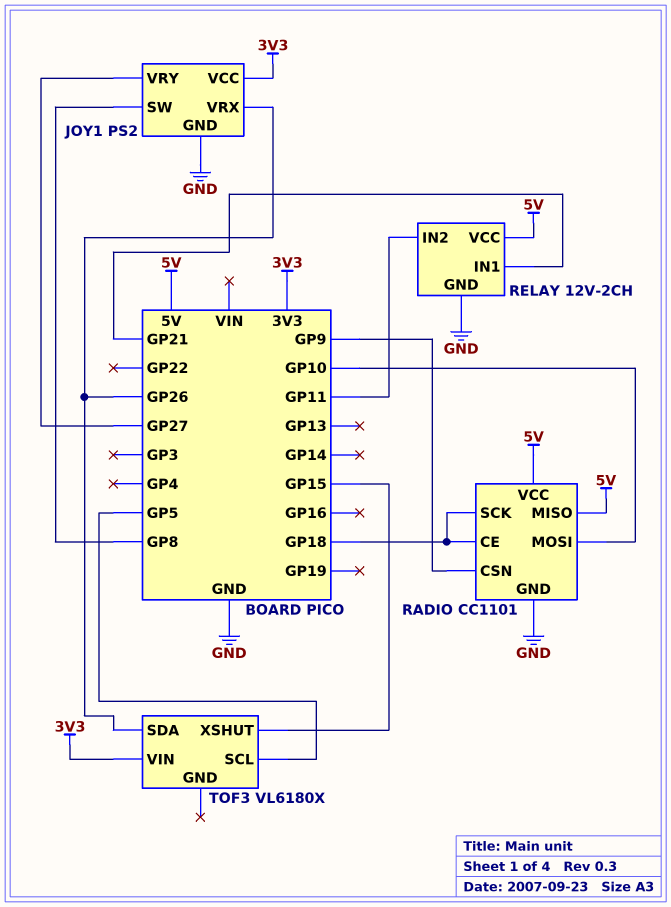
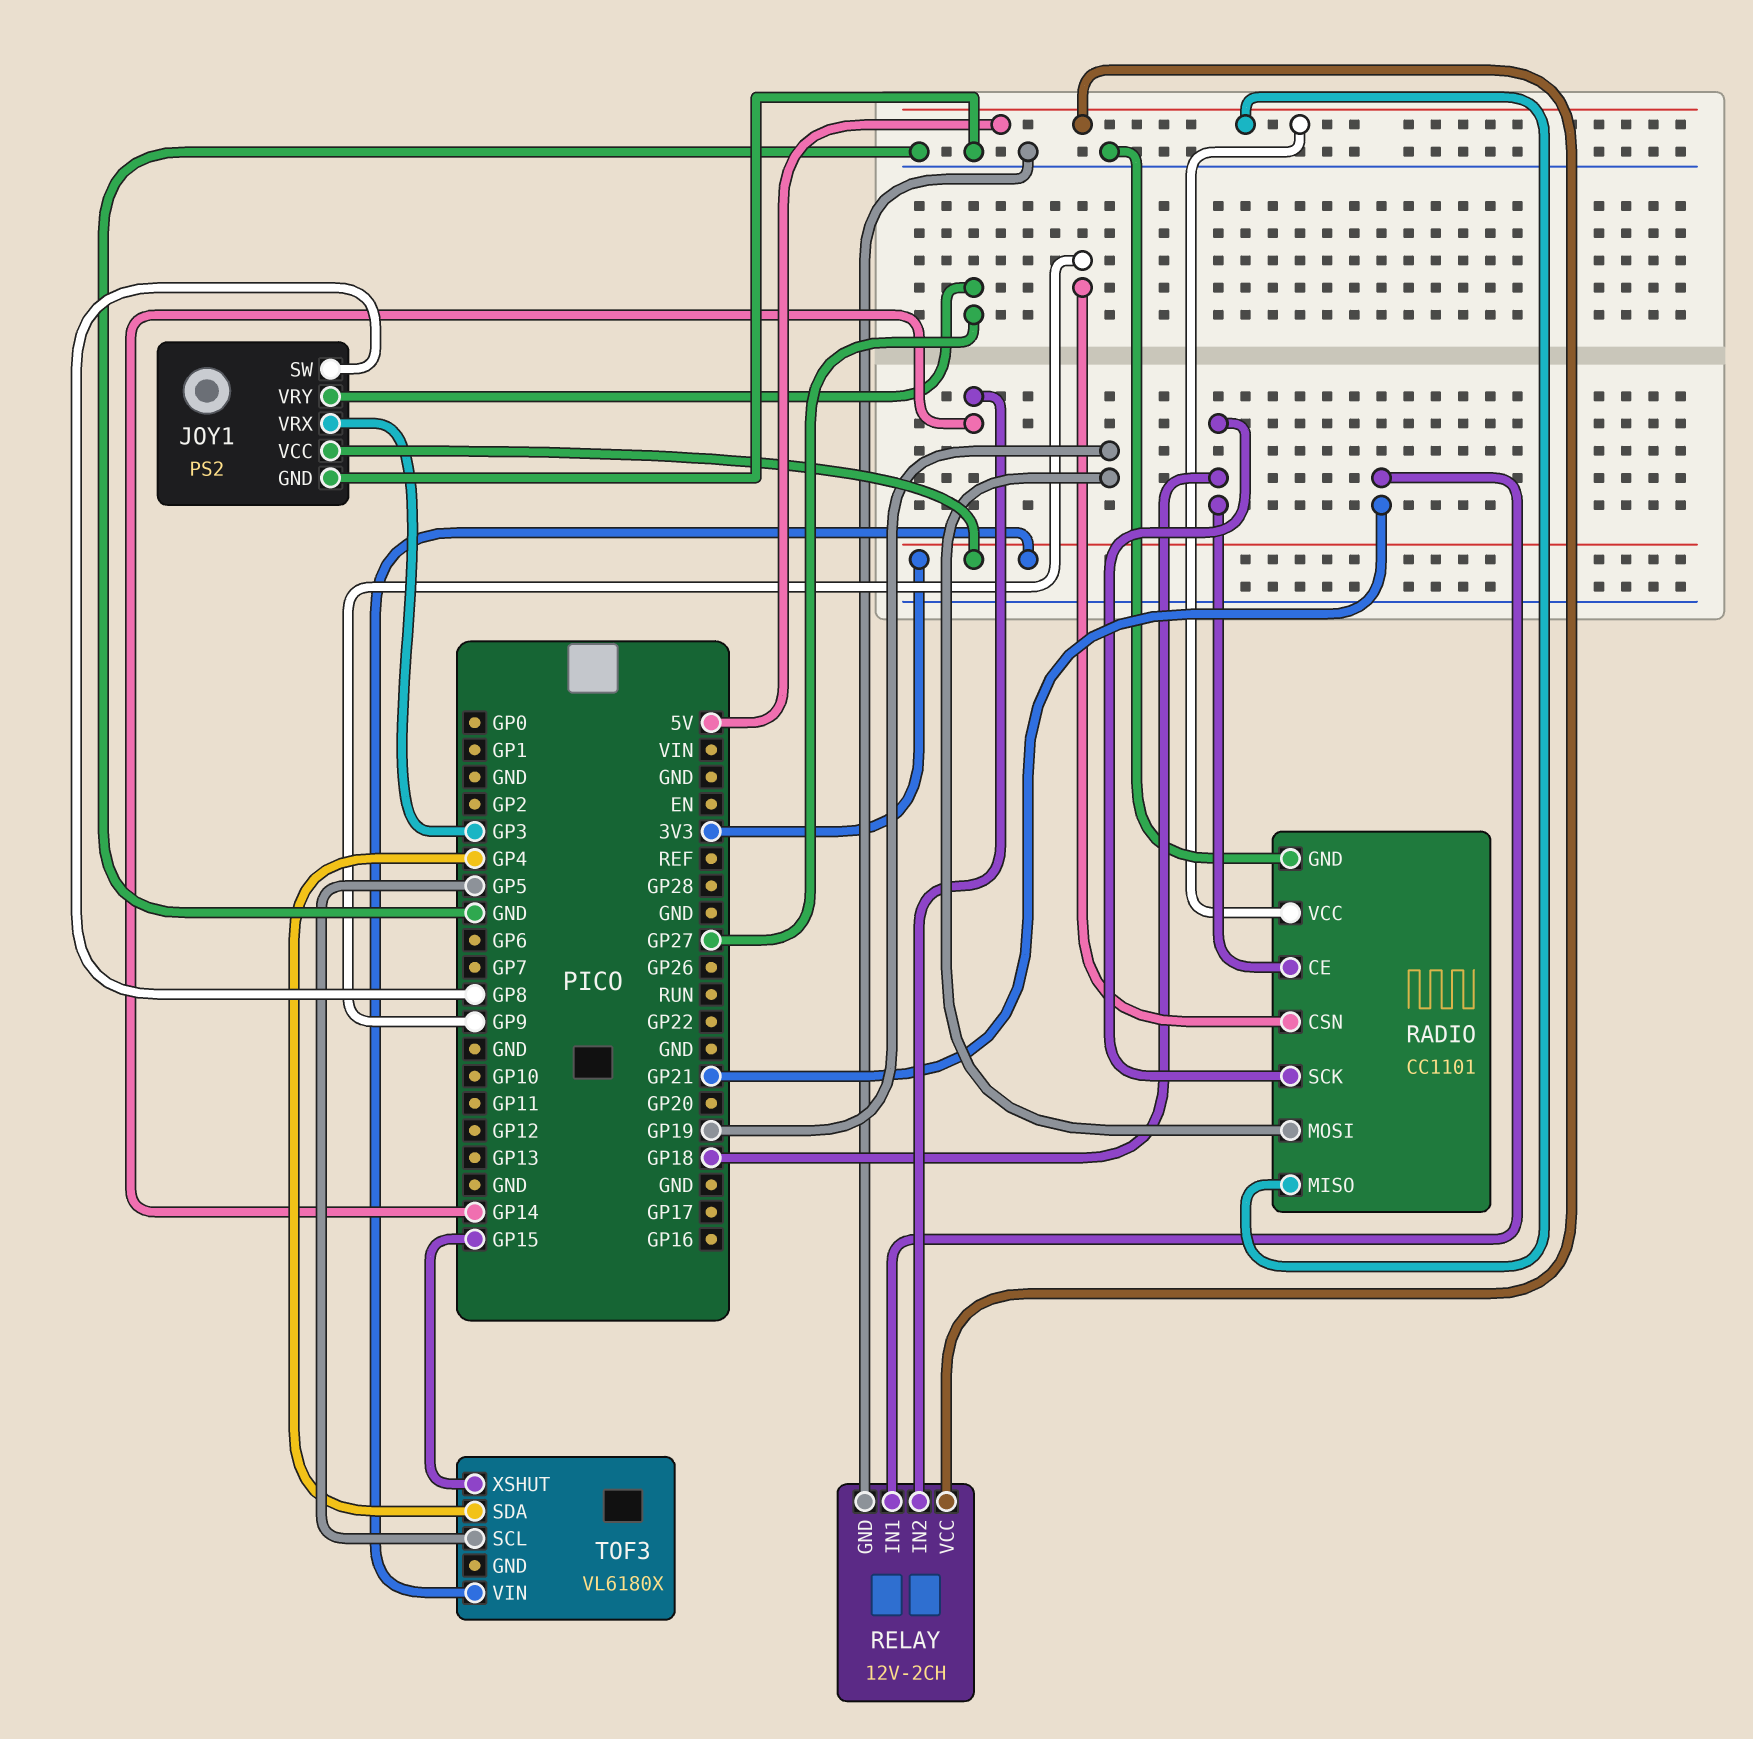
JOY1 pin VRX: GP26 -> GP3
RADIO pin MOSI: GP10 -> GP19
RELAY pin IN2: GP11 -> GP14
TOF3 pin SDA: GP26 -> GP4

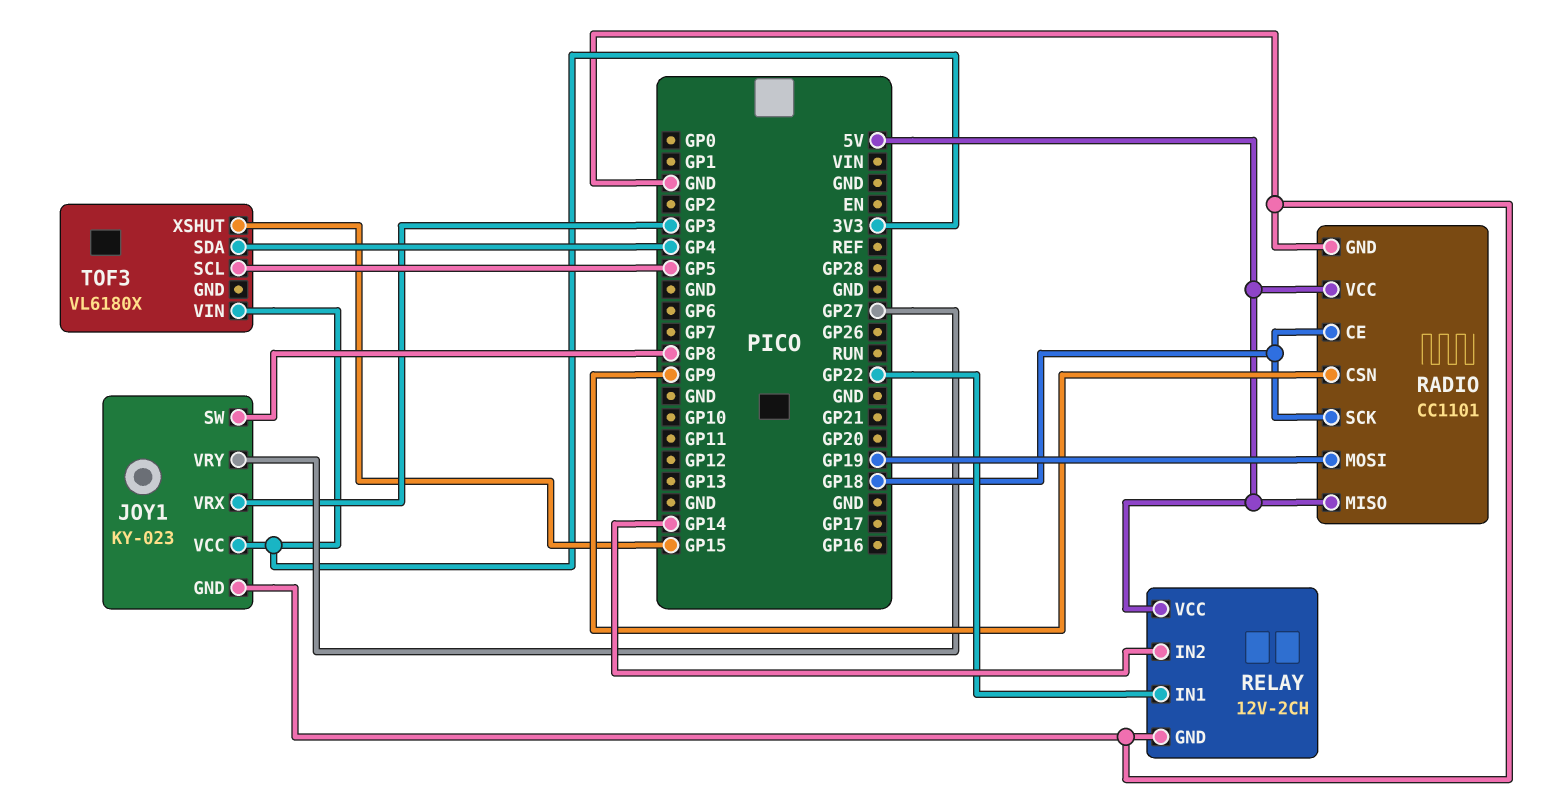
JOY1: PS2 -> KY-023
RELAY pin IN1: GP21 -> GP22

